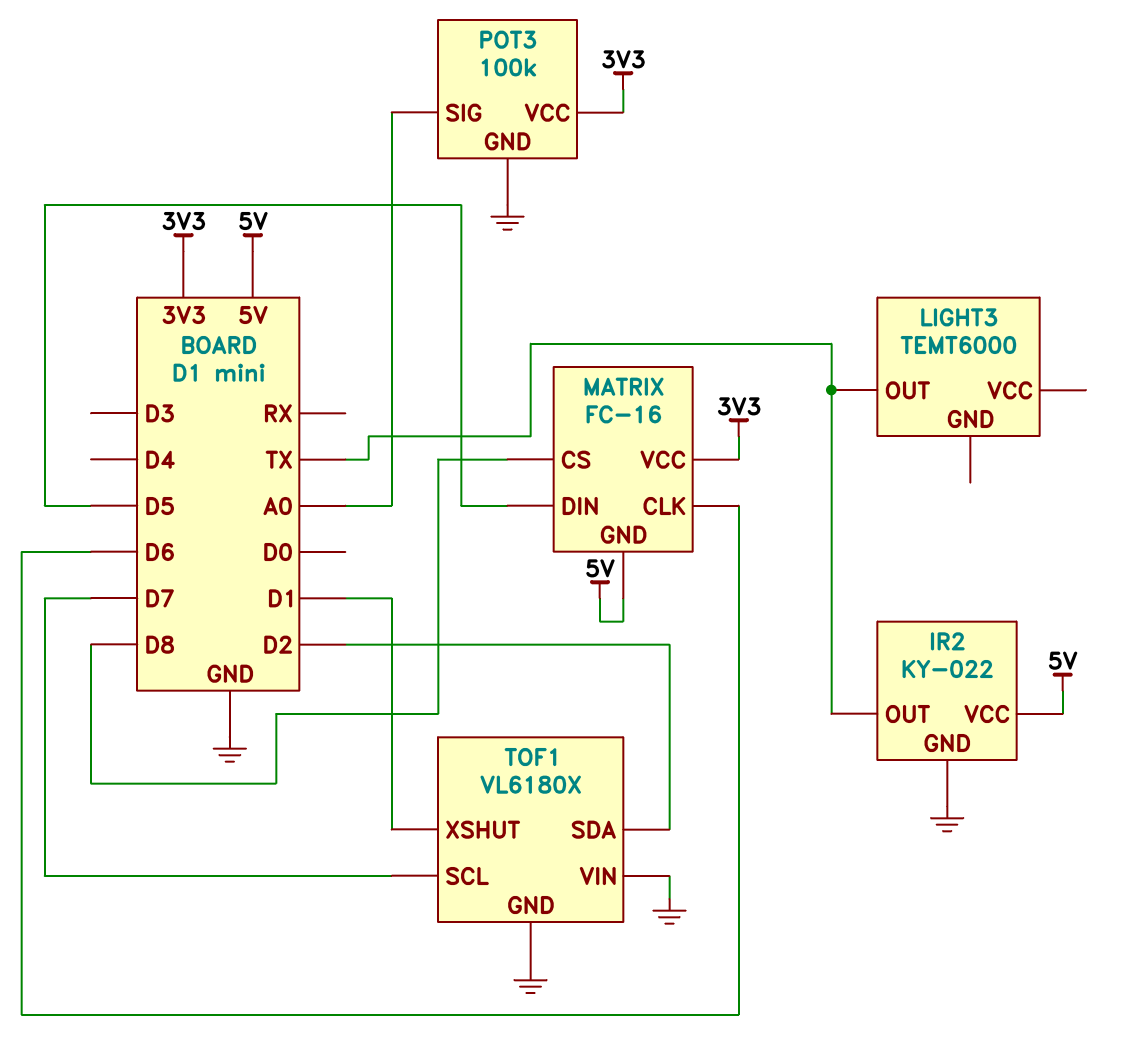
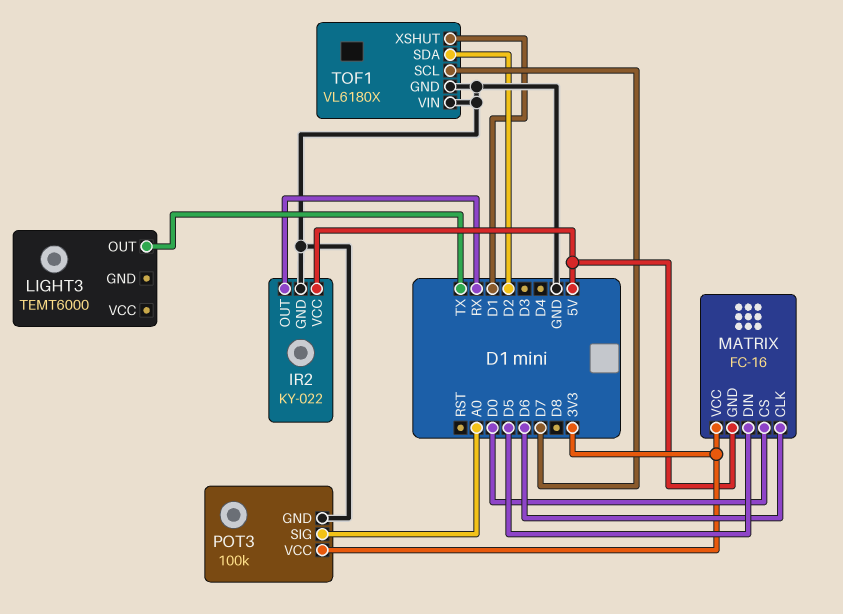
IR2 pin OUT: TX -> RX
MATRIX pin CS: D8 -> D0

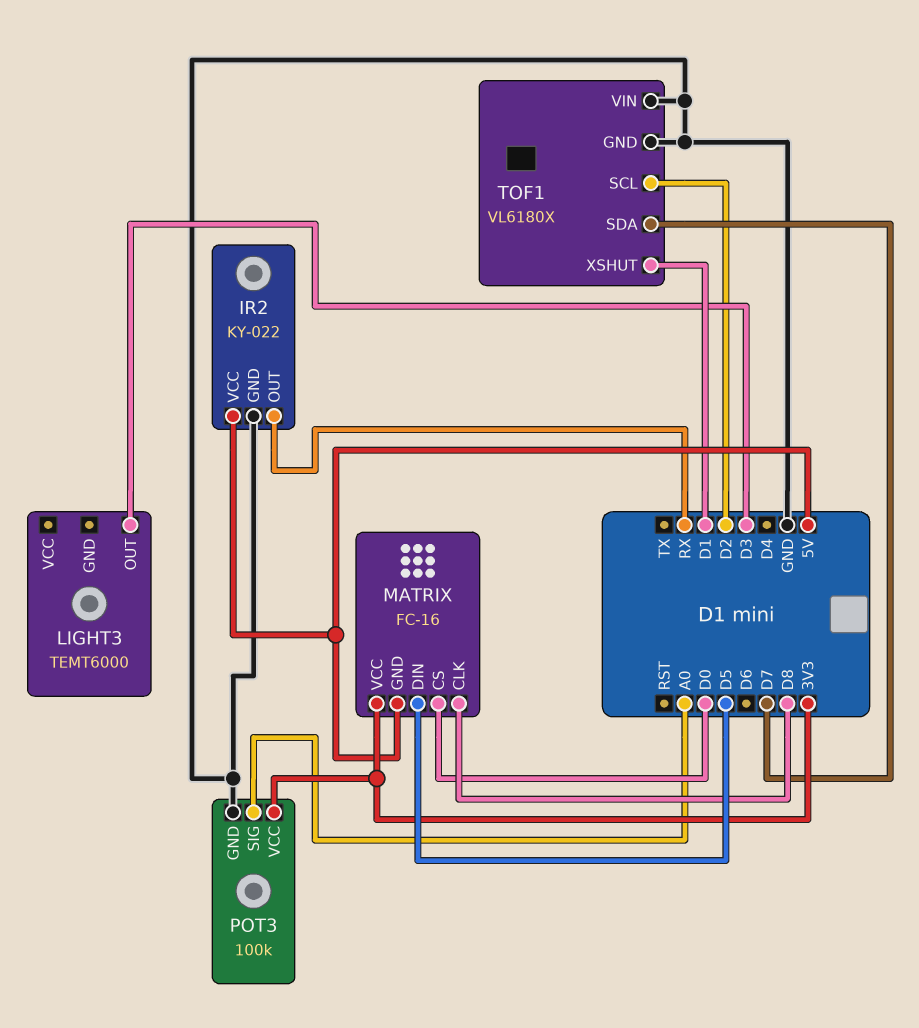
LIGHT3 pin OUT: TX -> D3
MATRIX pin CLK: D6 -> D8
TOF1 pin SCL: D7 -> D2
TOF1 pin SDA: D2 -> D7

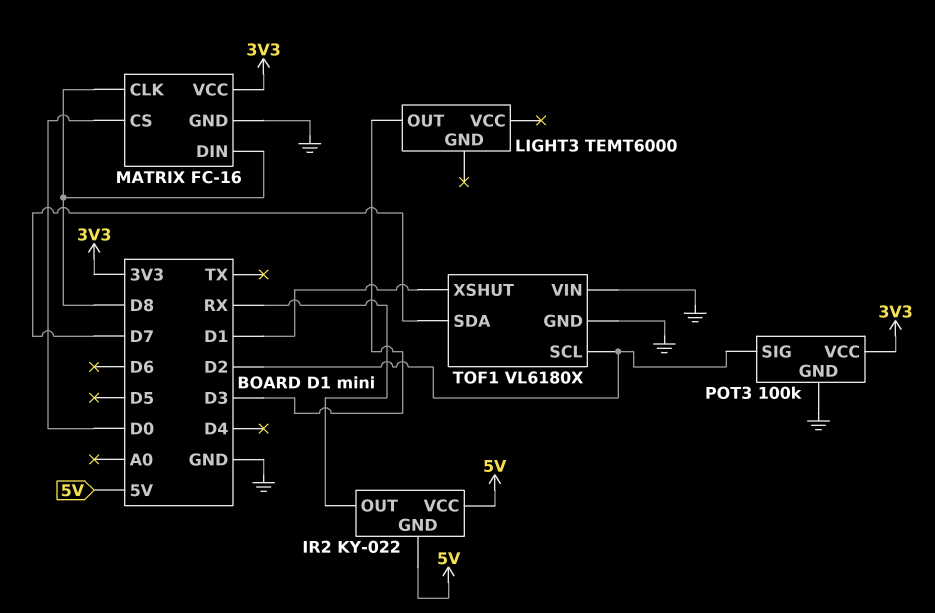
IR2 pin GND: GND -> 5V
MATRIX pin DIN: D5 -> D8
MATRIX pin GND: 5V -> GND
POT3 pin SIG: A0 -> D2

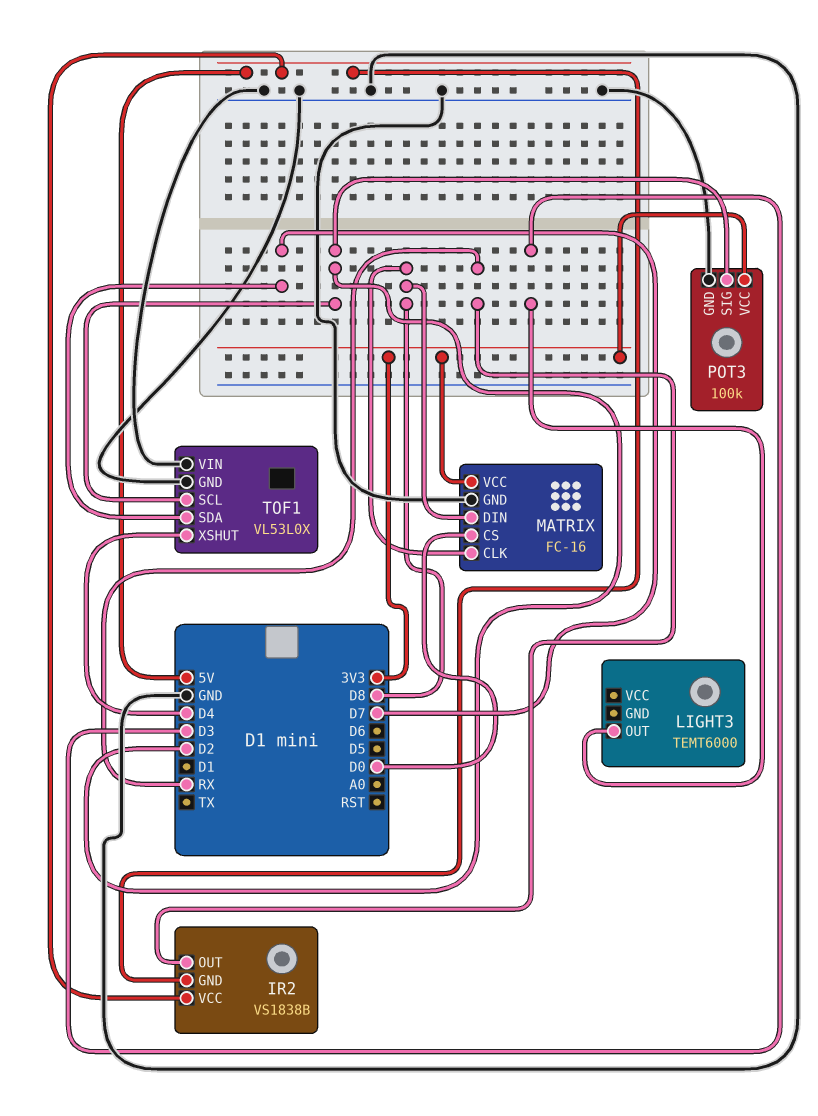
IR2: KY-022 -> VS1838B
TOF1: VL6180X -> VL53L0X
TOF1 pin XSHUT: D1 -> D4

